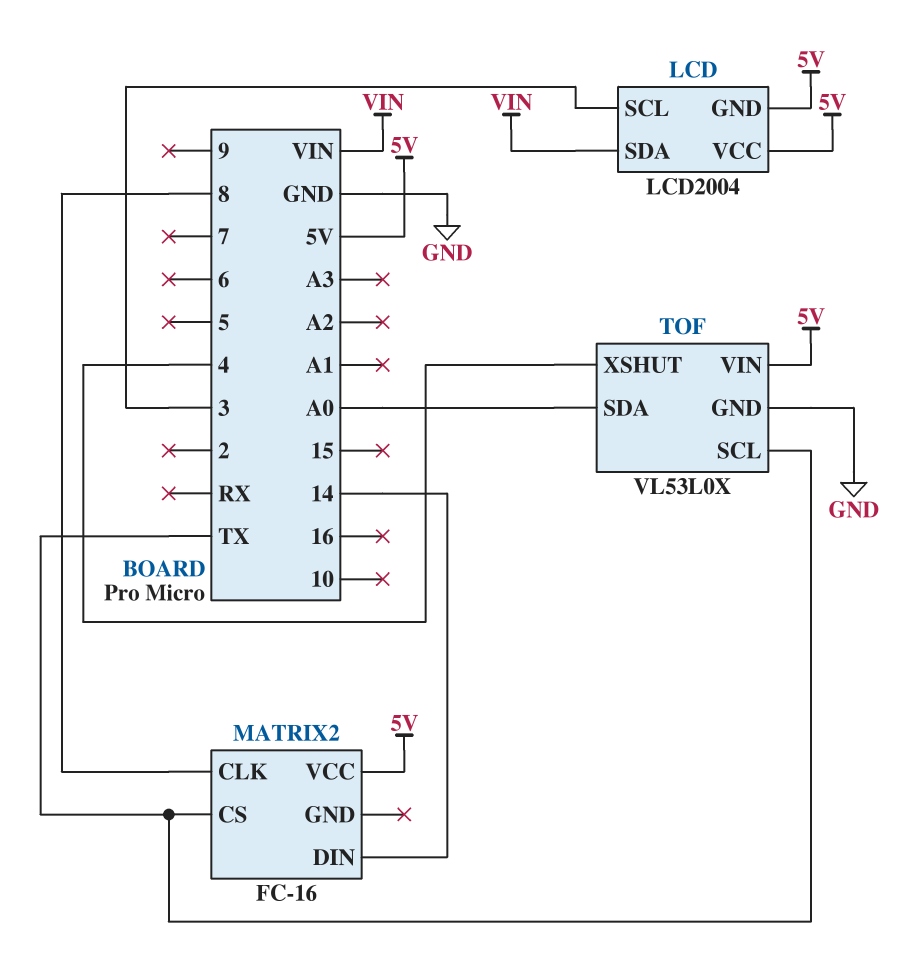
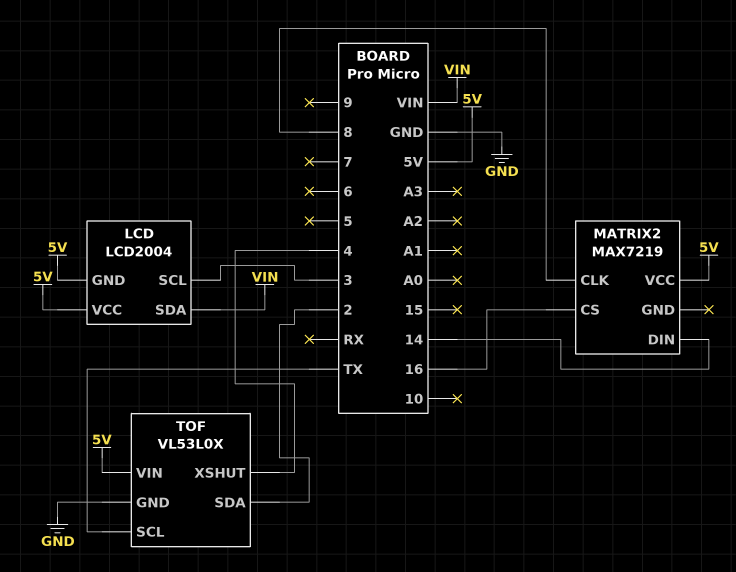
MATRIX2: FC-16 -> MAX7219
MATRIX2 pin CS: TX -> 16
TOF pin SDA: A0 -> 2

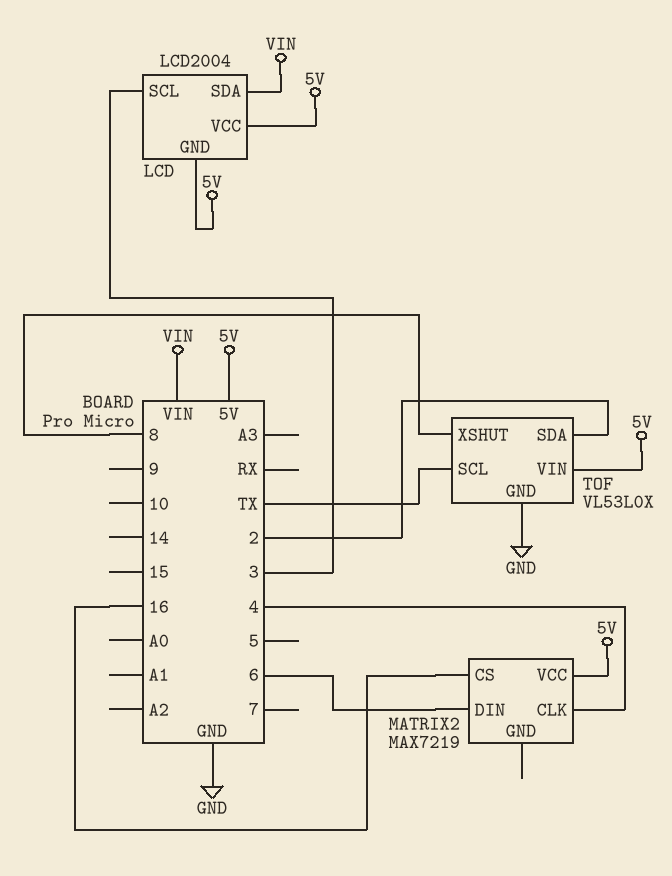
MATRIX2 pin CLK: 8 -> 4
MATRIX2 pin DIN: 14 -> 6
TOF pin XSHUT: 4 -> 8

